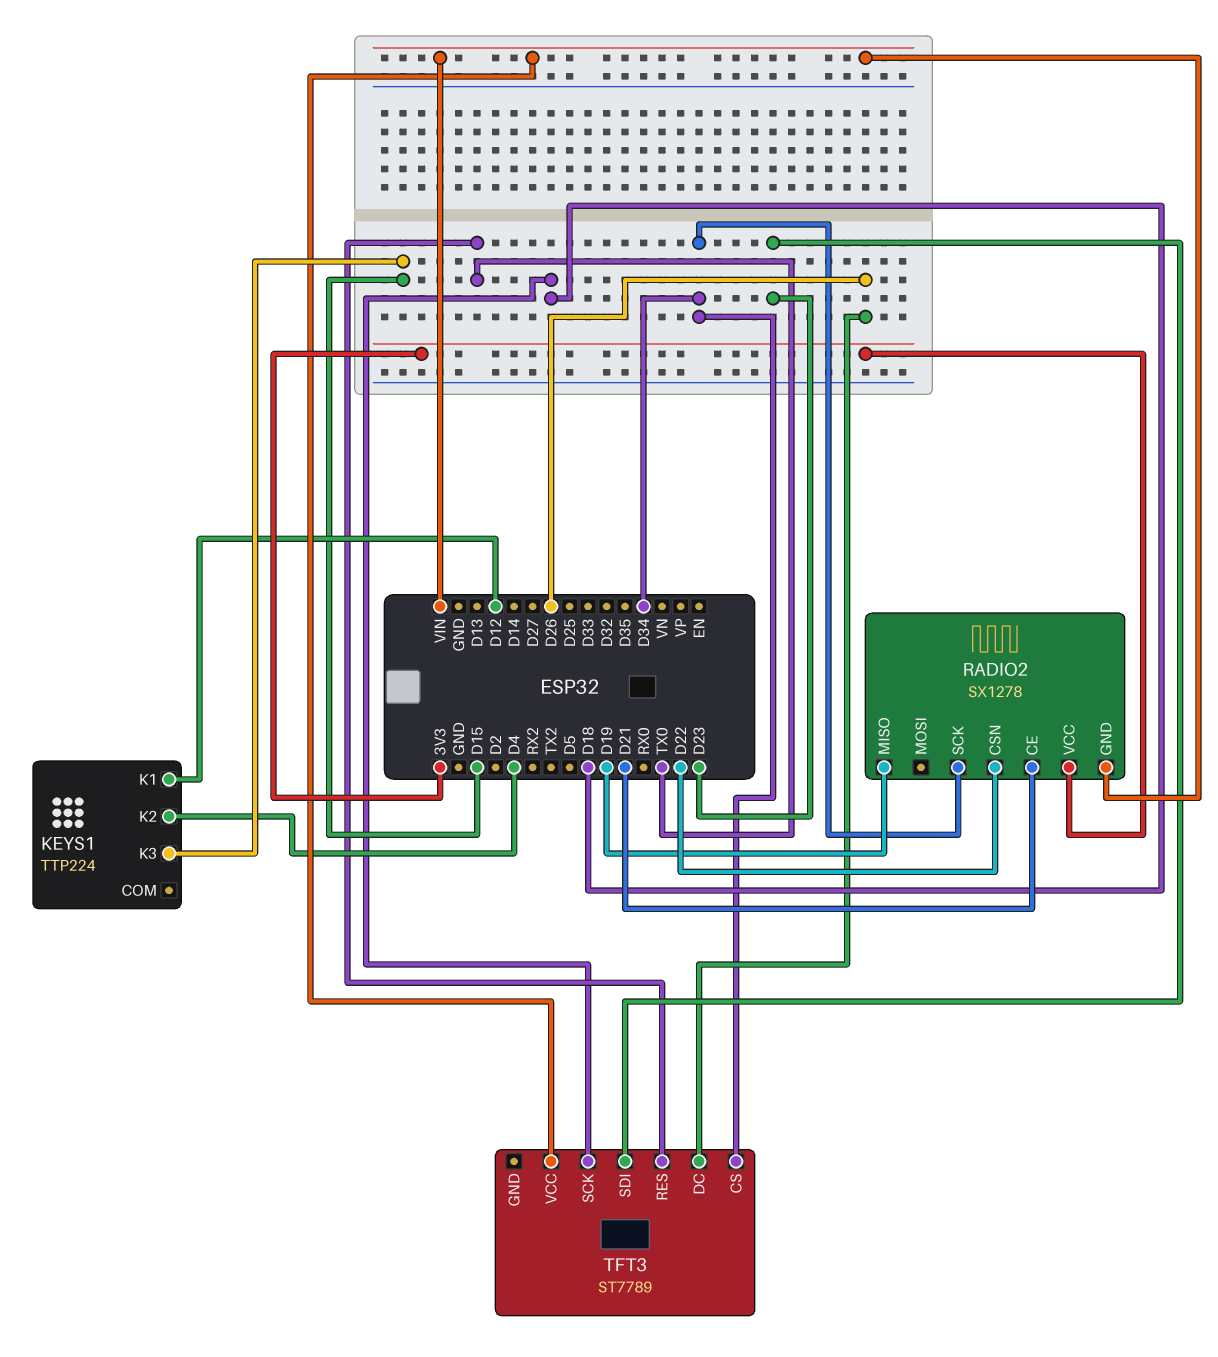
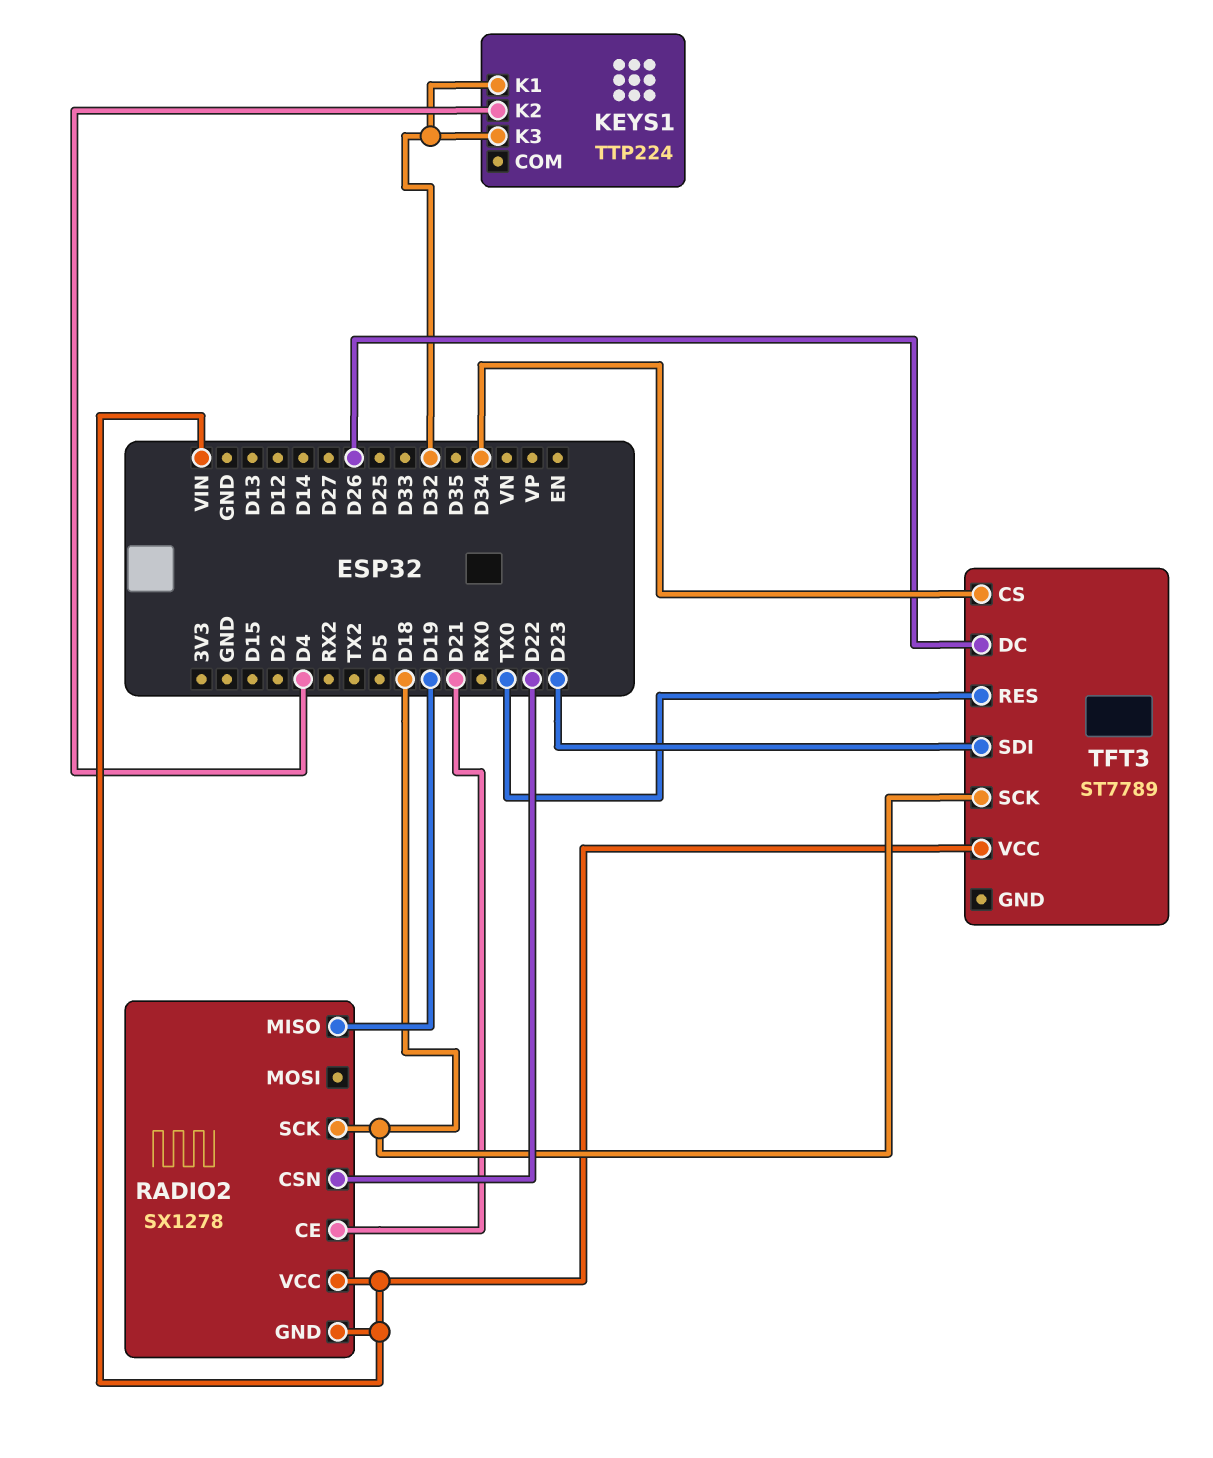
KEYS1 pin K1: D12 -> D32
KEYS1 pin K3: D15 -> D32
RADIO2 pin SCK: D34 -> D18
RADIO2 pin VCC: 3V3 -> VIN

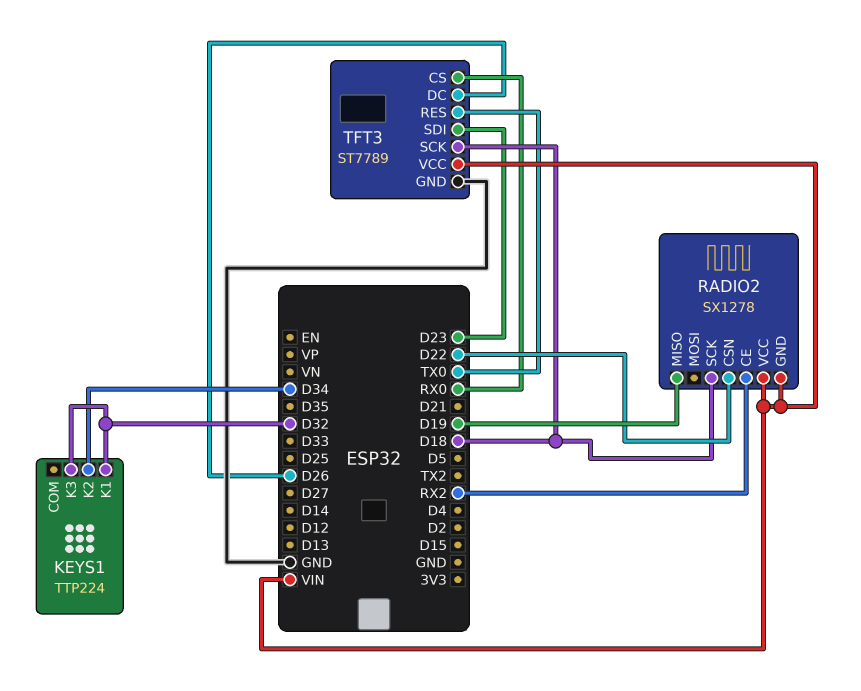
KEYS1 pin K2: D4 -> D34
RADIO2 pin CE: D21 -> RX2
TFT3 pin CS: D34 -> RX0
TFT3 pin GND: none -> GND

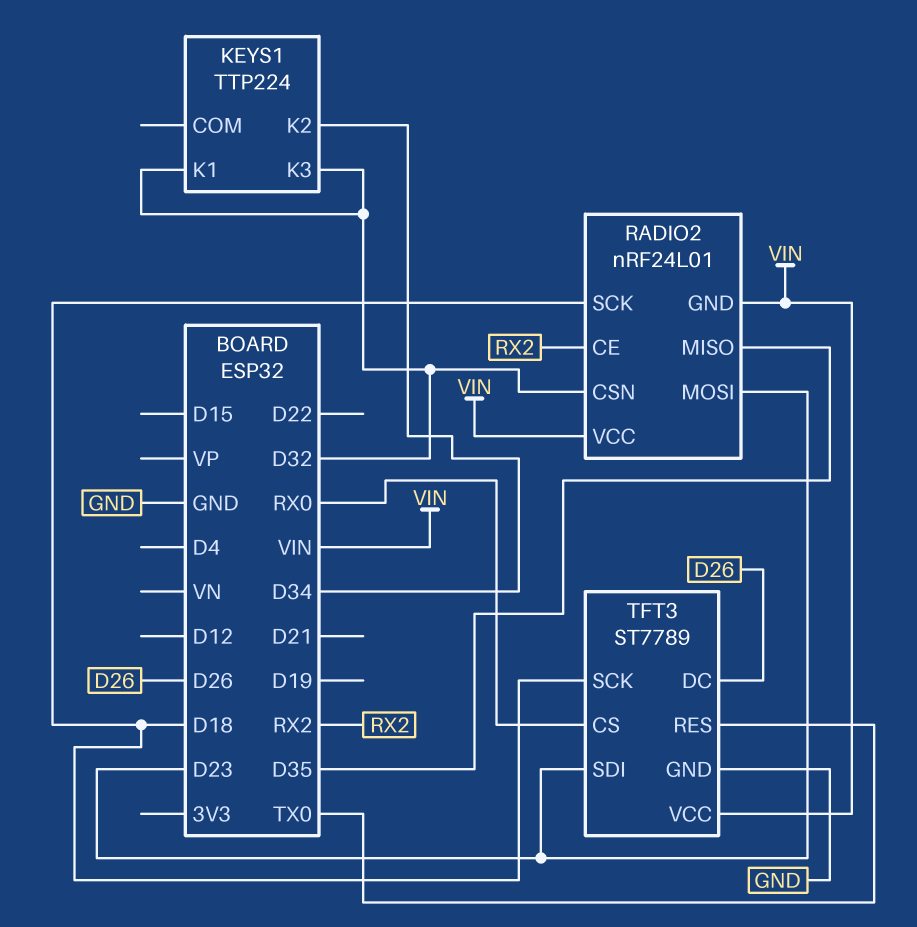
RADIO2: SX1278 -> nRF24L01
RADIO2 pin CSN: D22 -> D32
RADIO2 pin MISO: D19 -> D35
RADIO2 pin MOSI: none -> D23

